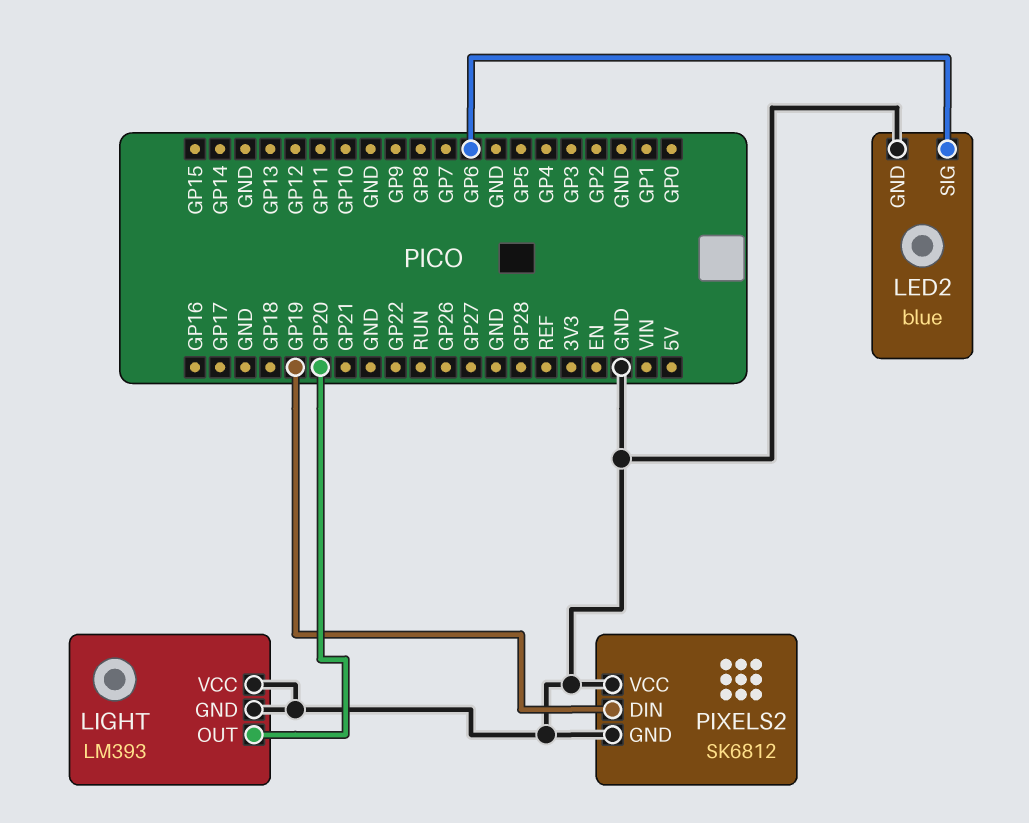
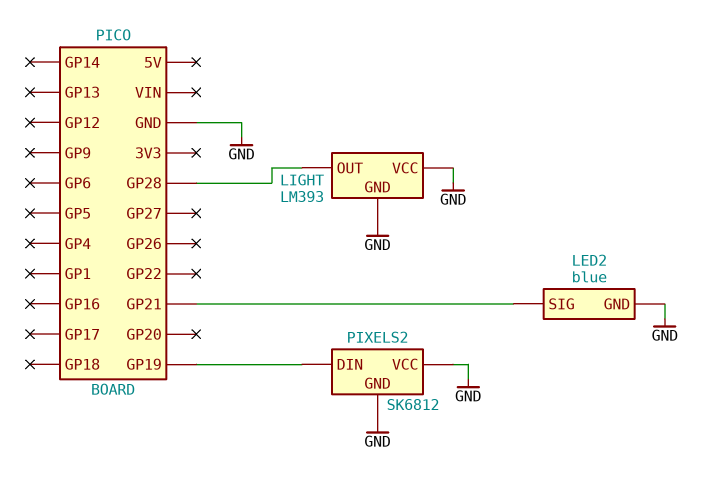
LED2 pin SIG: GP6 -> GP21
LIGHT pin OUT: GP20 -> GP28

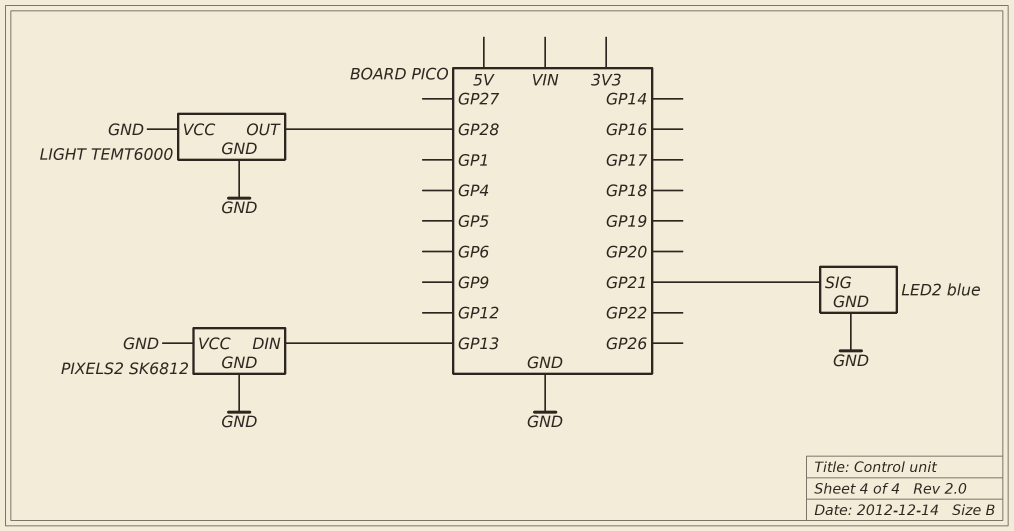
LIGHT: LM393 -> TEMT6000
PIXELS2 pin DIN: GP19 -> GP13

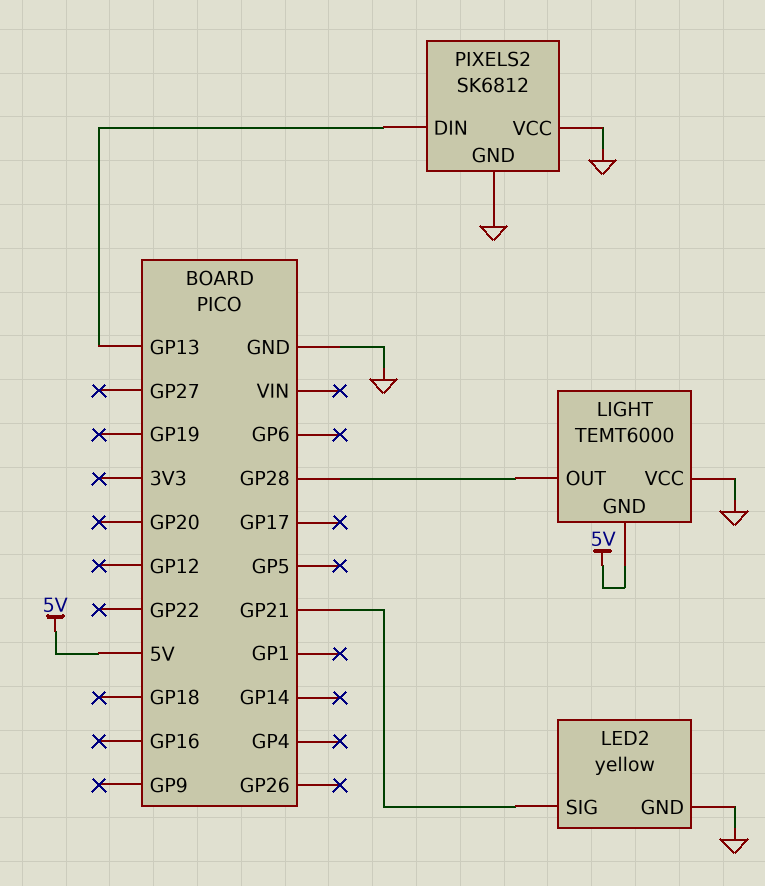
LED2: blue -> yellow
LIGHT pin GND: GND -> 5V

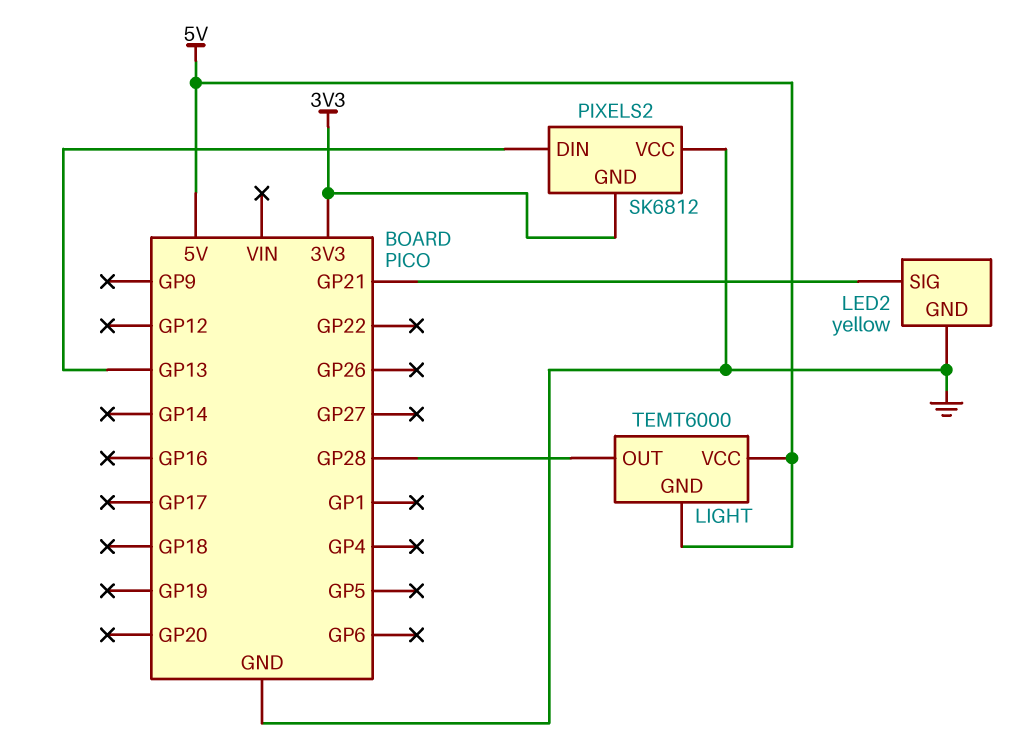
LIGHT pin VCC: GND -> 5V
PIXELS2 pin GND: GND -> 3V3

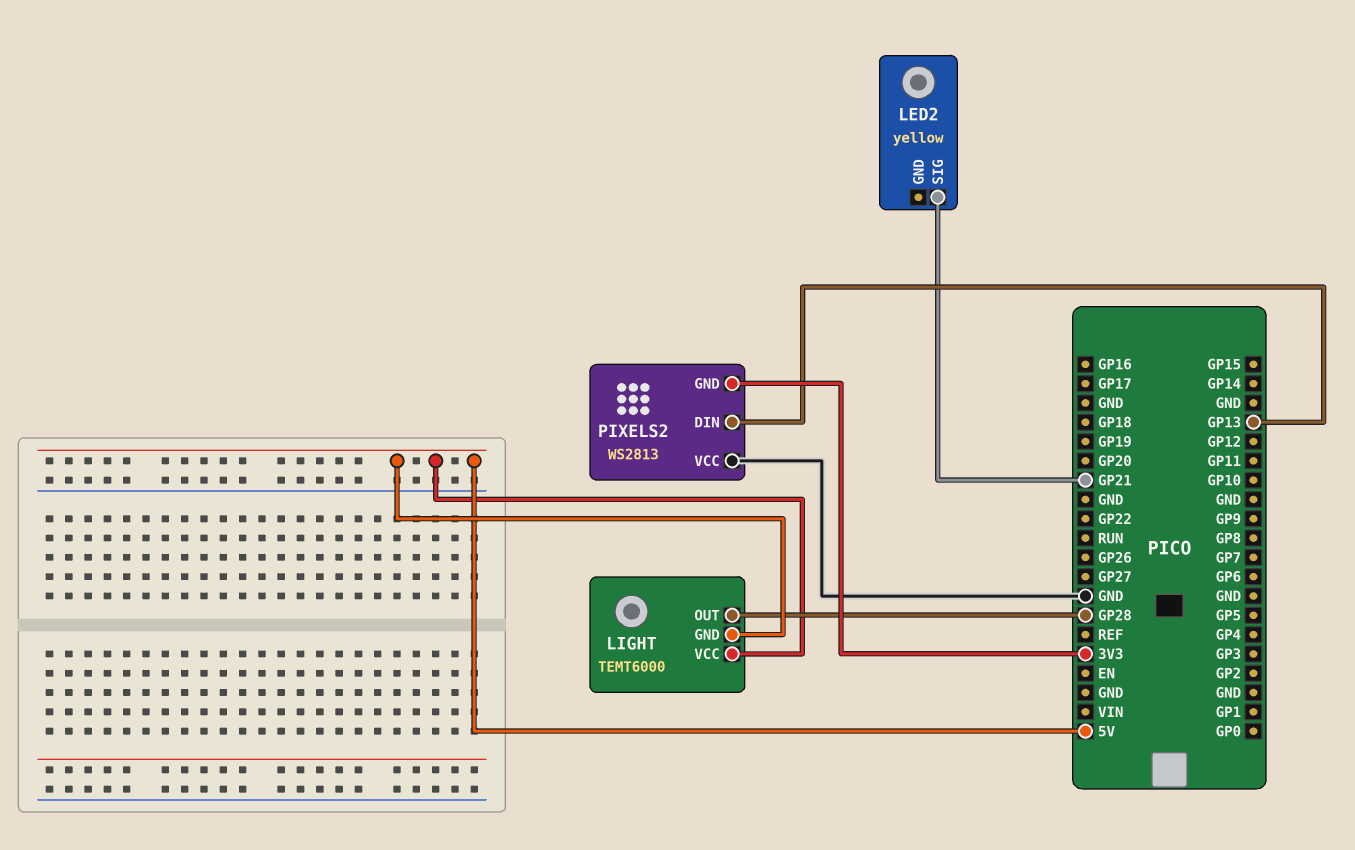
LED2 pin GND: GND -> none
PIXELS2: SK6812 -> WS2813

